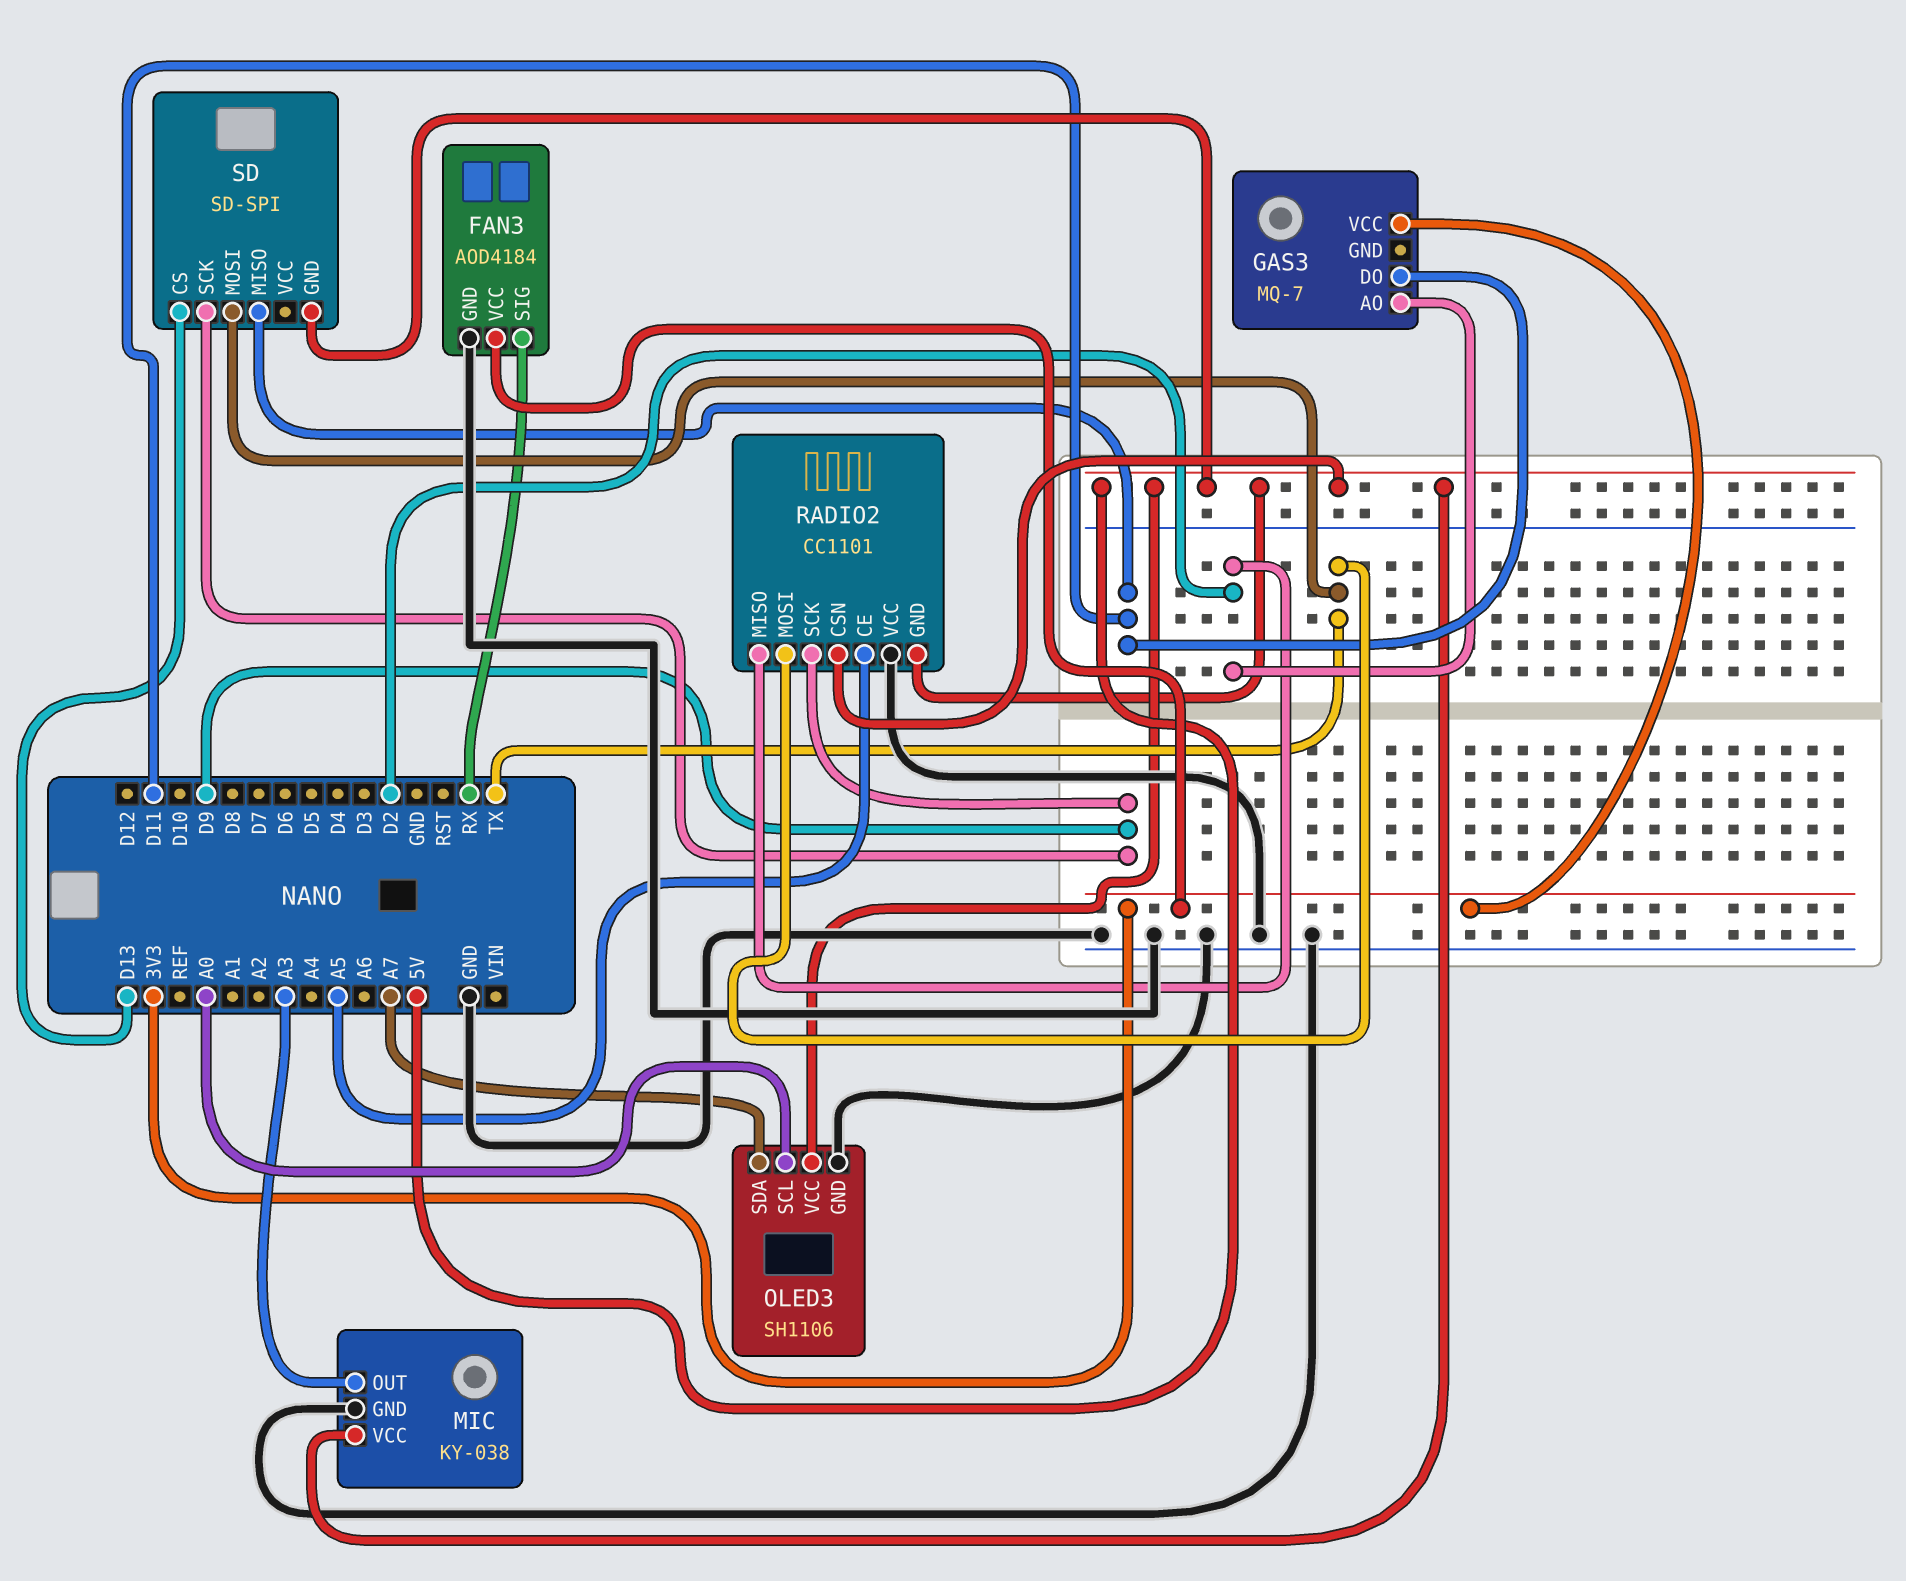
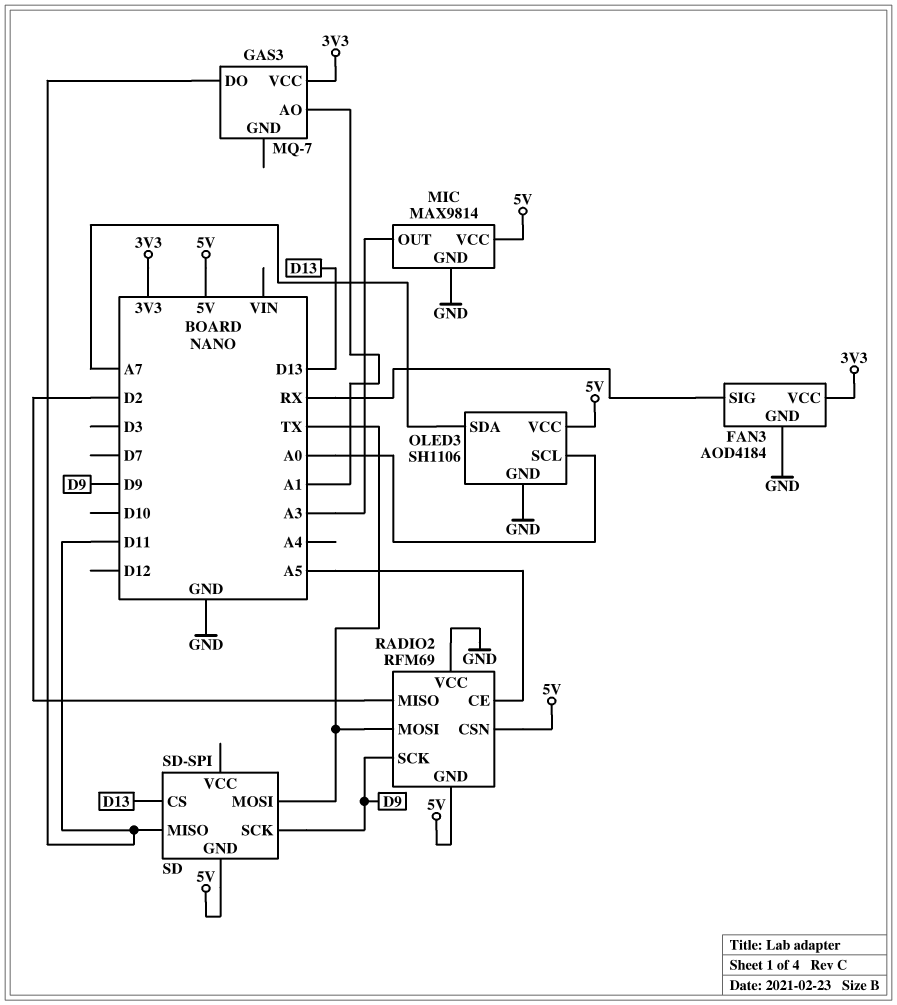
GAS3 pin AO: D2 -> A1
MIC: KY-038 -> MAX9814
RADIO2: CC1101 -> RFM69

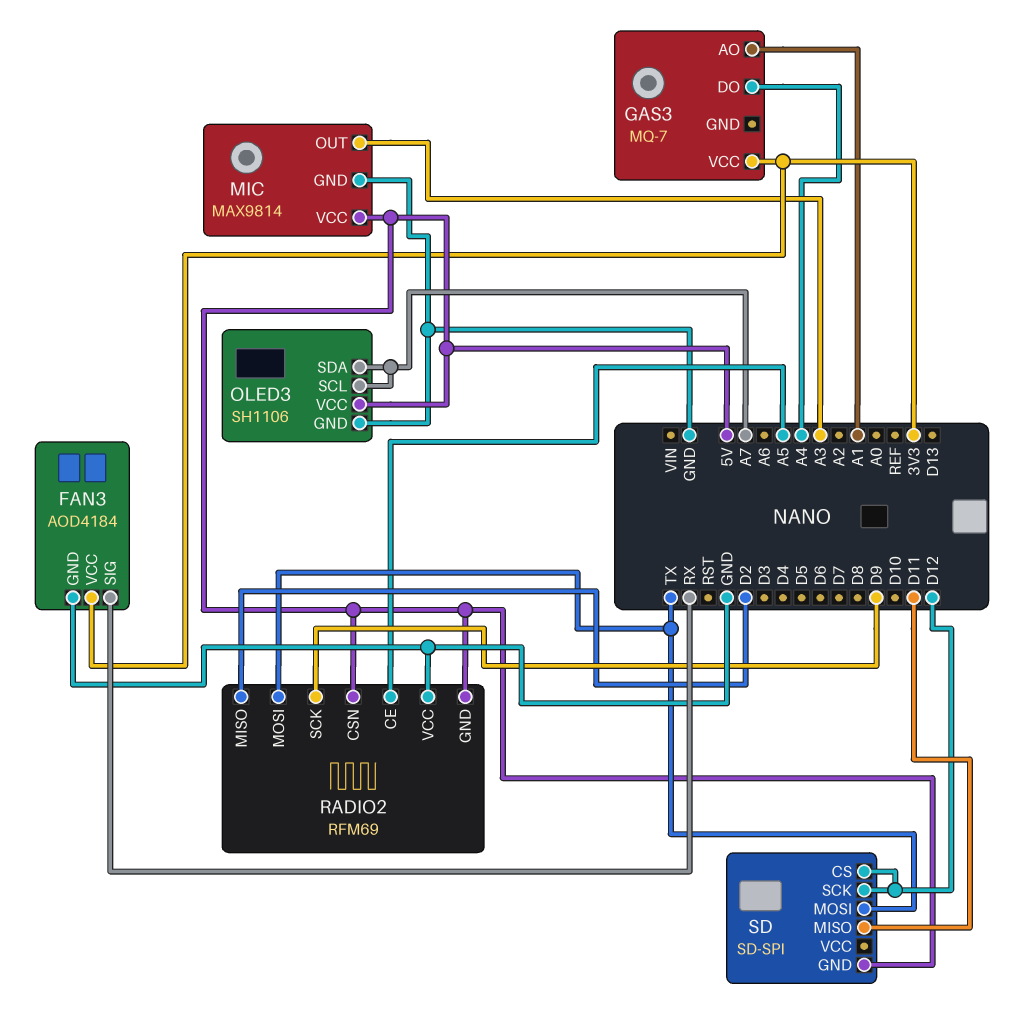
GAS3 pin DO: D11 -> A4
OLED3 pin SCL: A0 -> A7
SD pin CS: D13 -> D12
SD pin SCK: D9 -> D12

